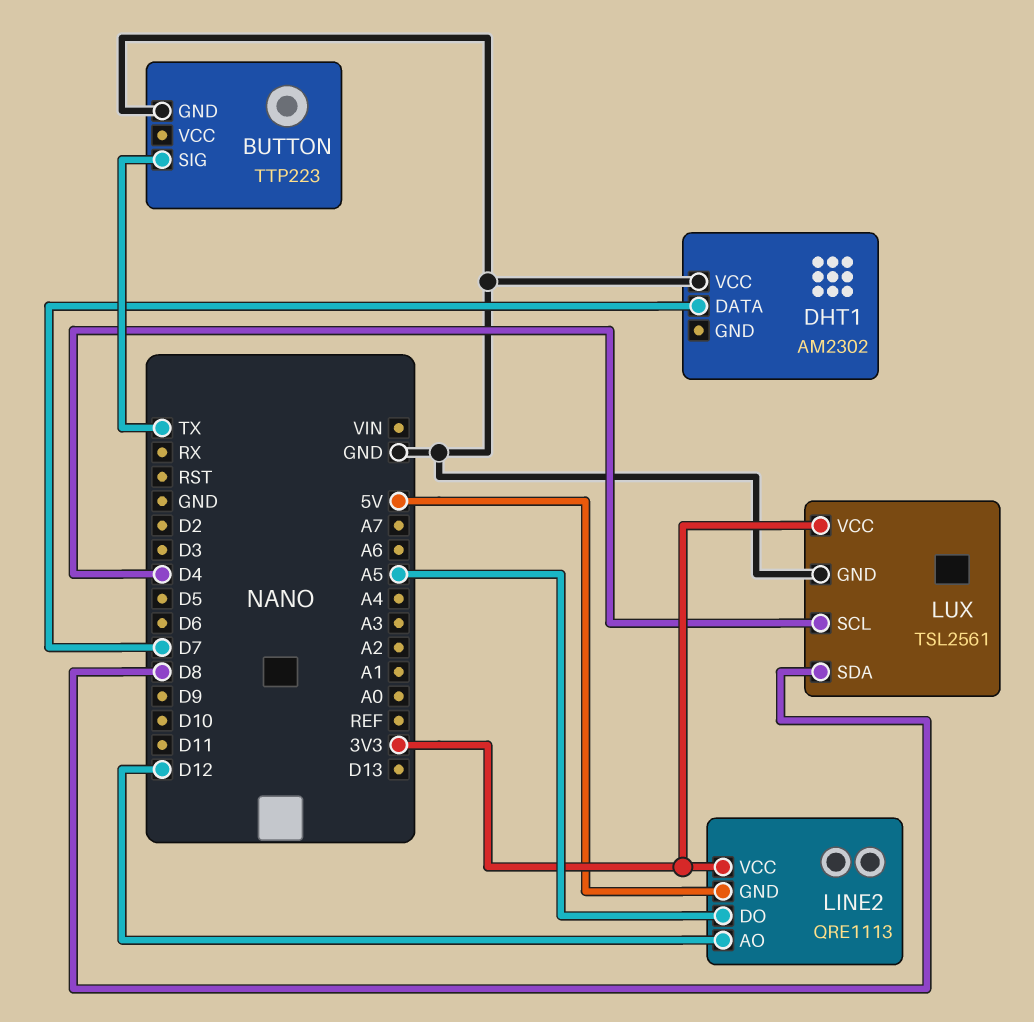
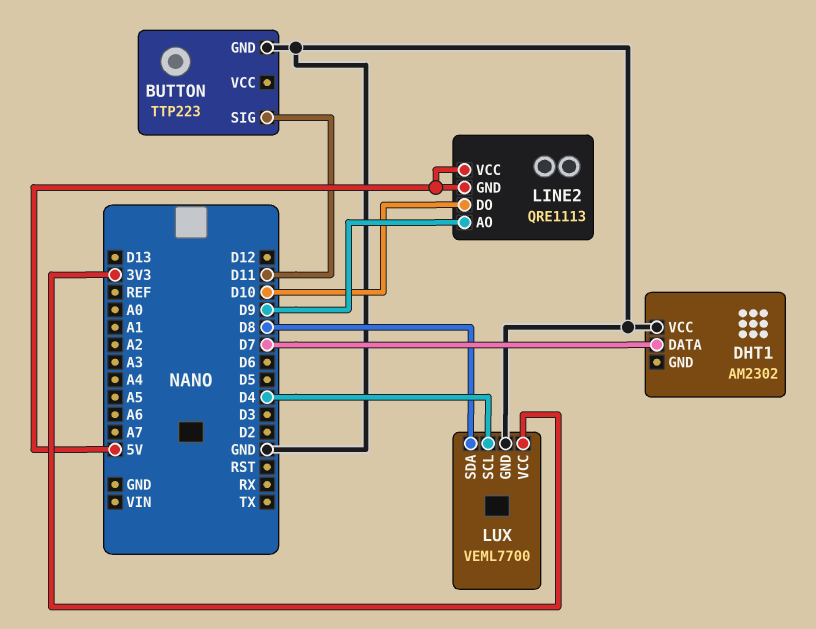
BUTTON pin SIG: TX -> D11
LINE2 pin AO: D12 -> D9
LINE2 pin DO: A5 -> D10
LINE2 pin VCC: 3V3 -> 5V
LUX: TSL2561 -> VEML7700

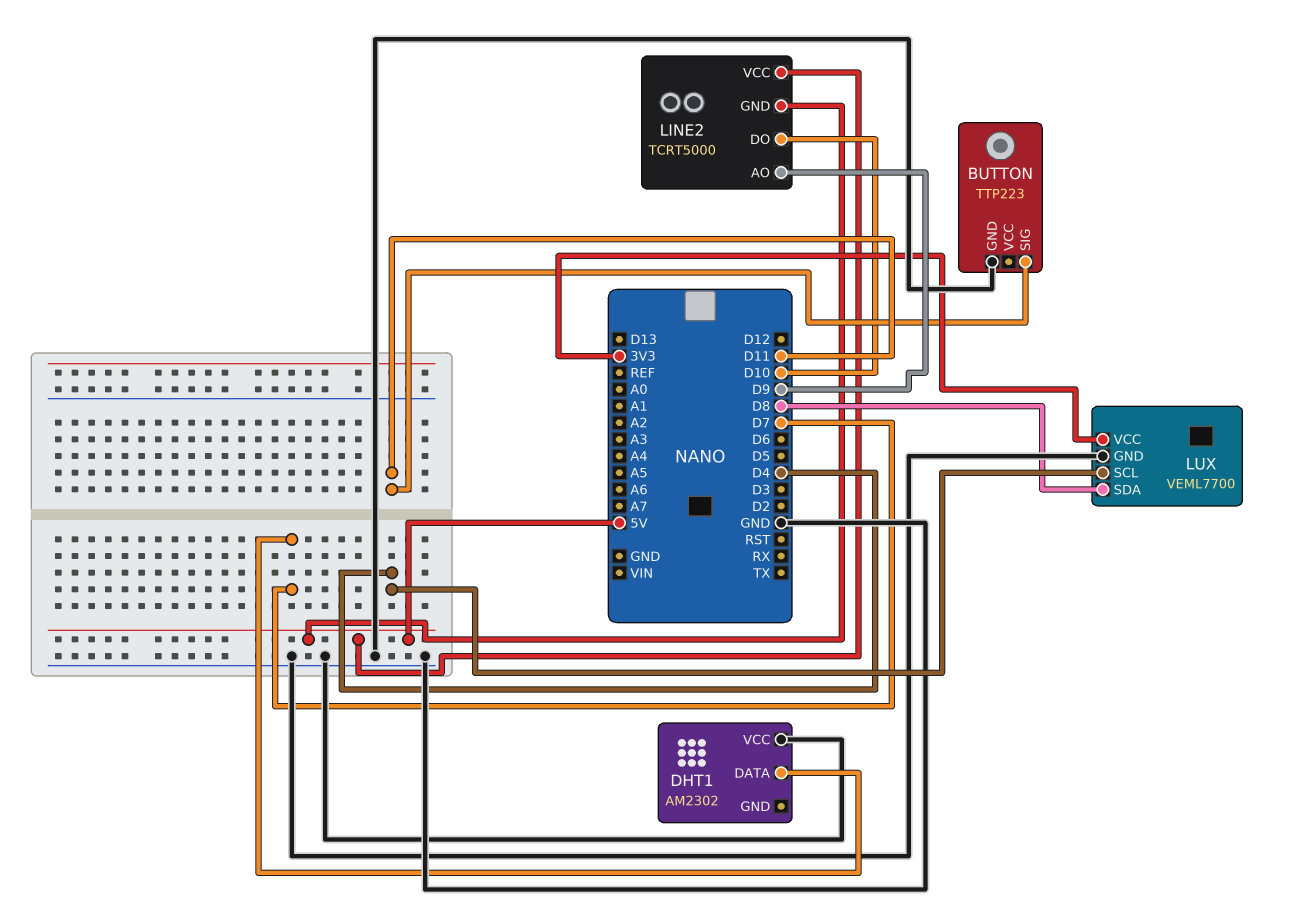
LINE2: QRE1113 -> TCRT5000

